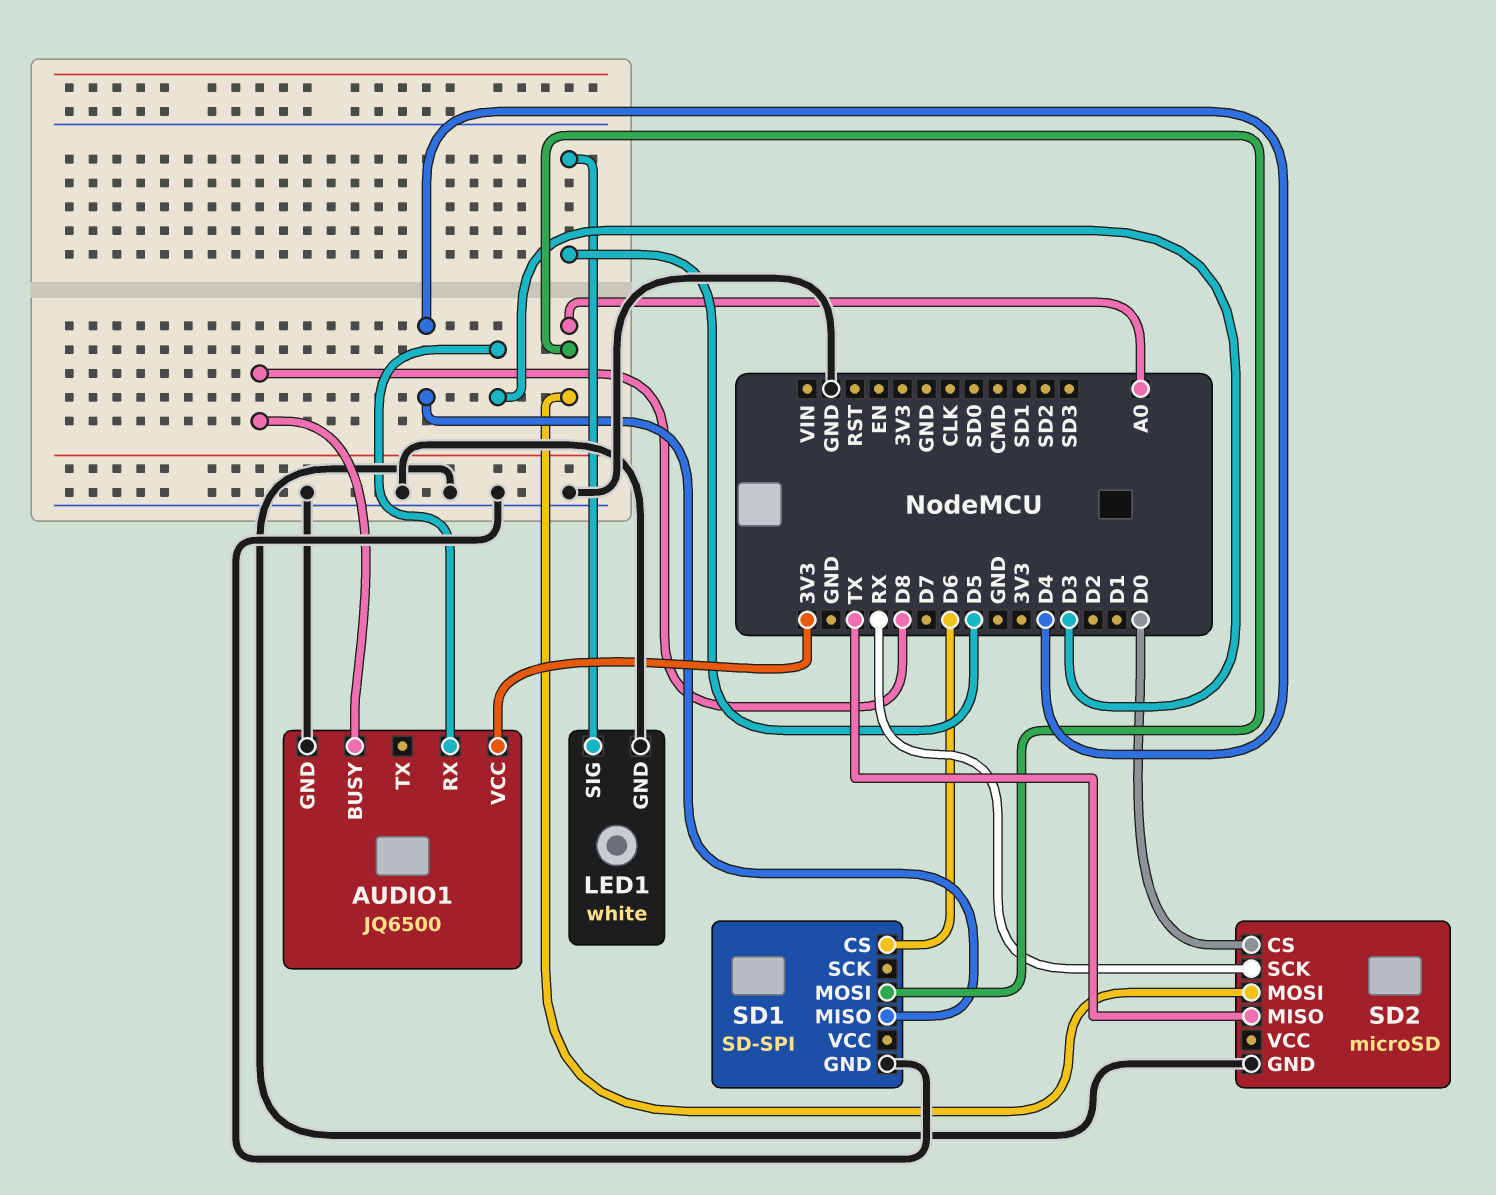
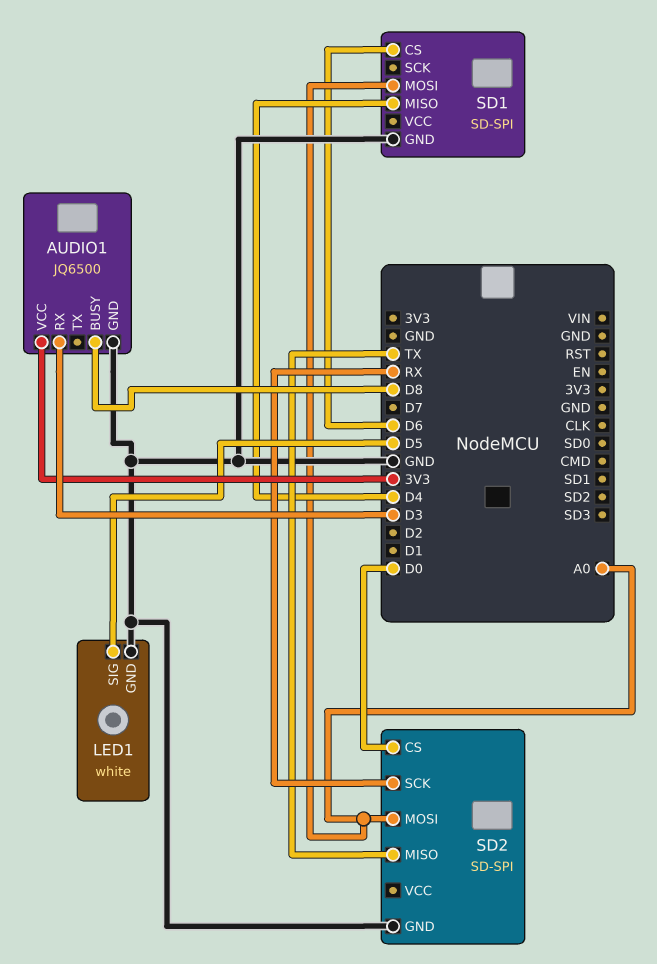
SD2: microSD -> SD-SPI

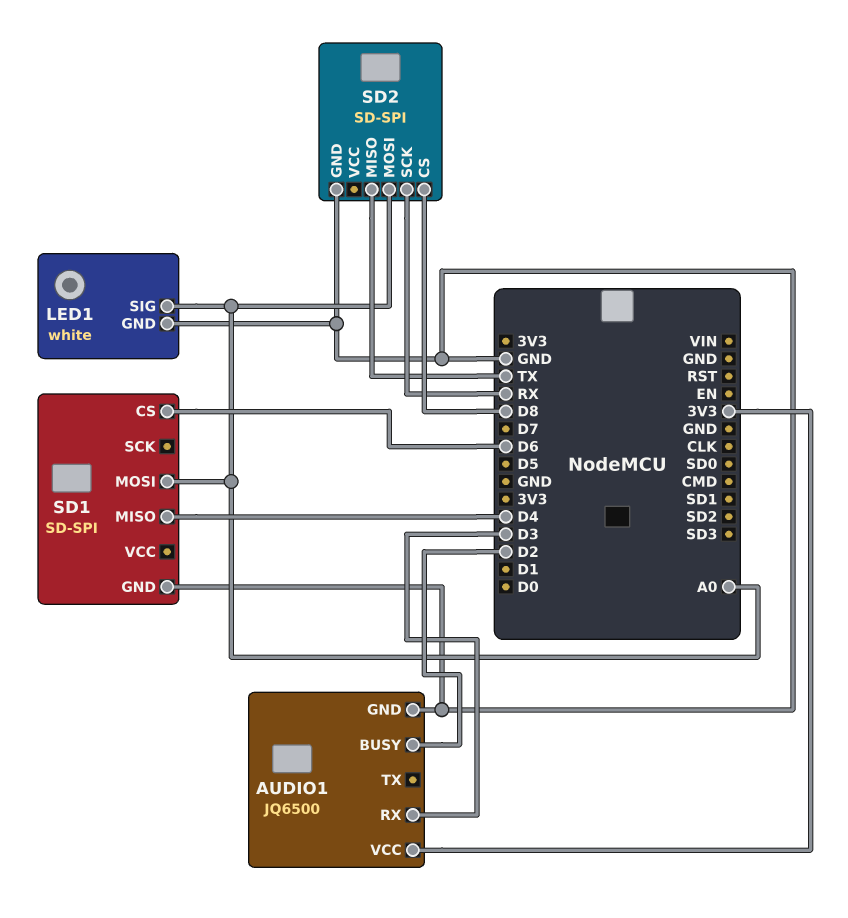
AUDIO1 pin BUSY: D8 -> D2
LED1 pin SIG: D5 -> A0
SD2 pin CS: D0 -> D8

